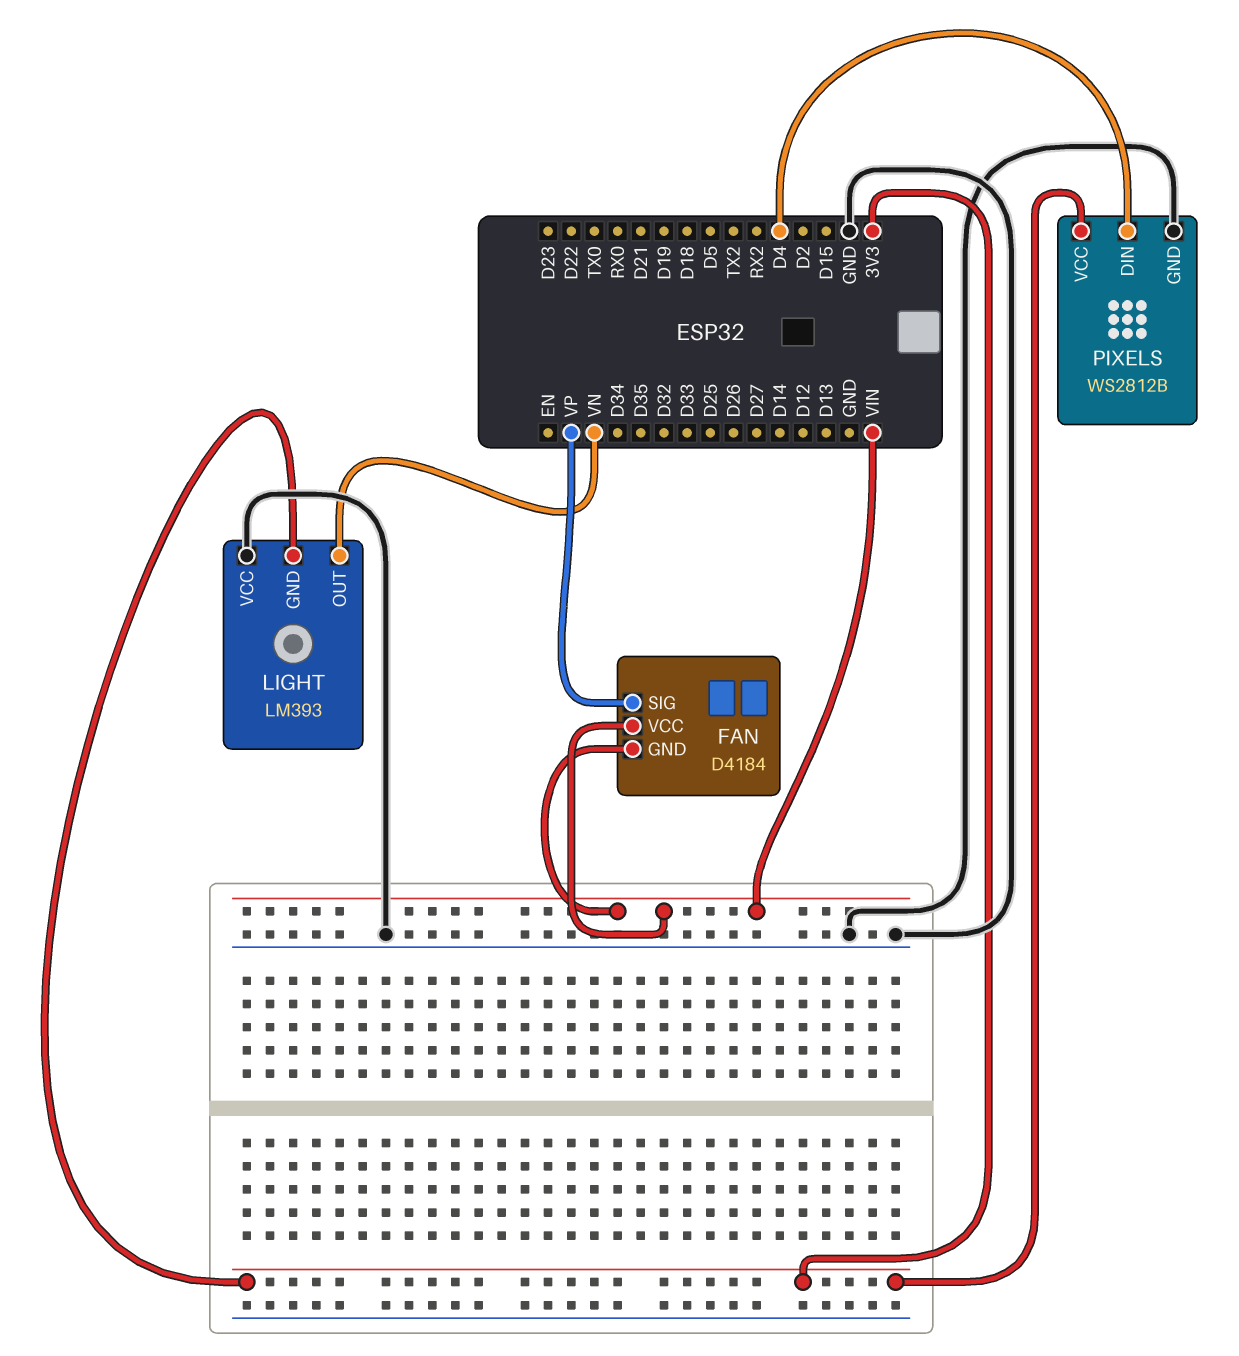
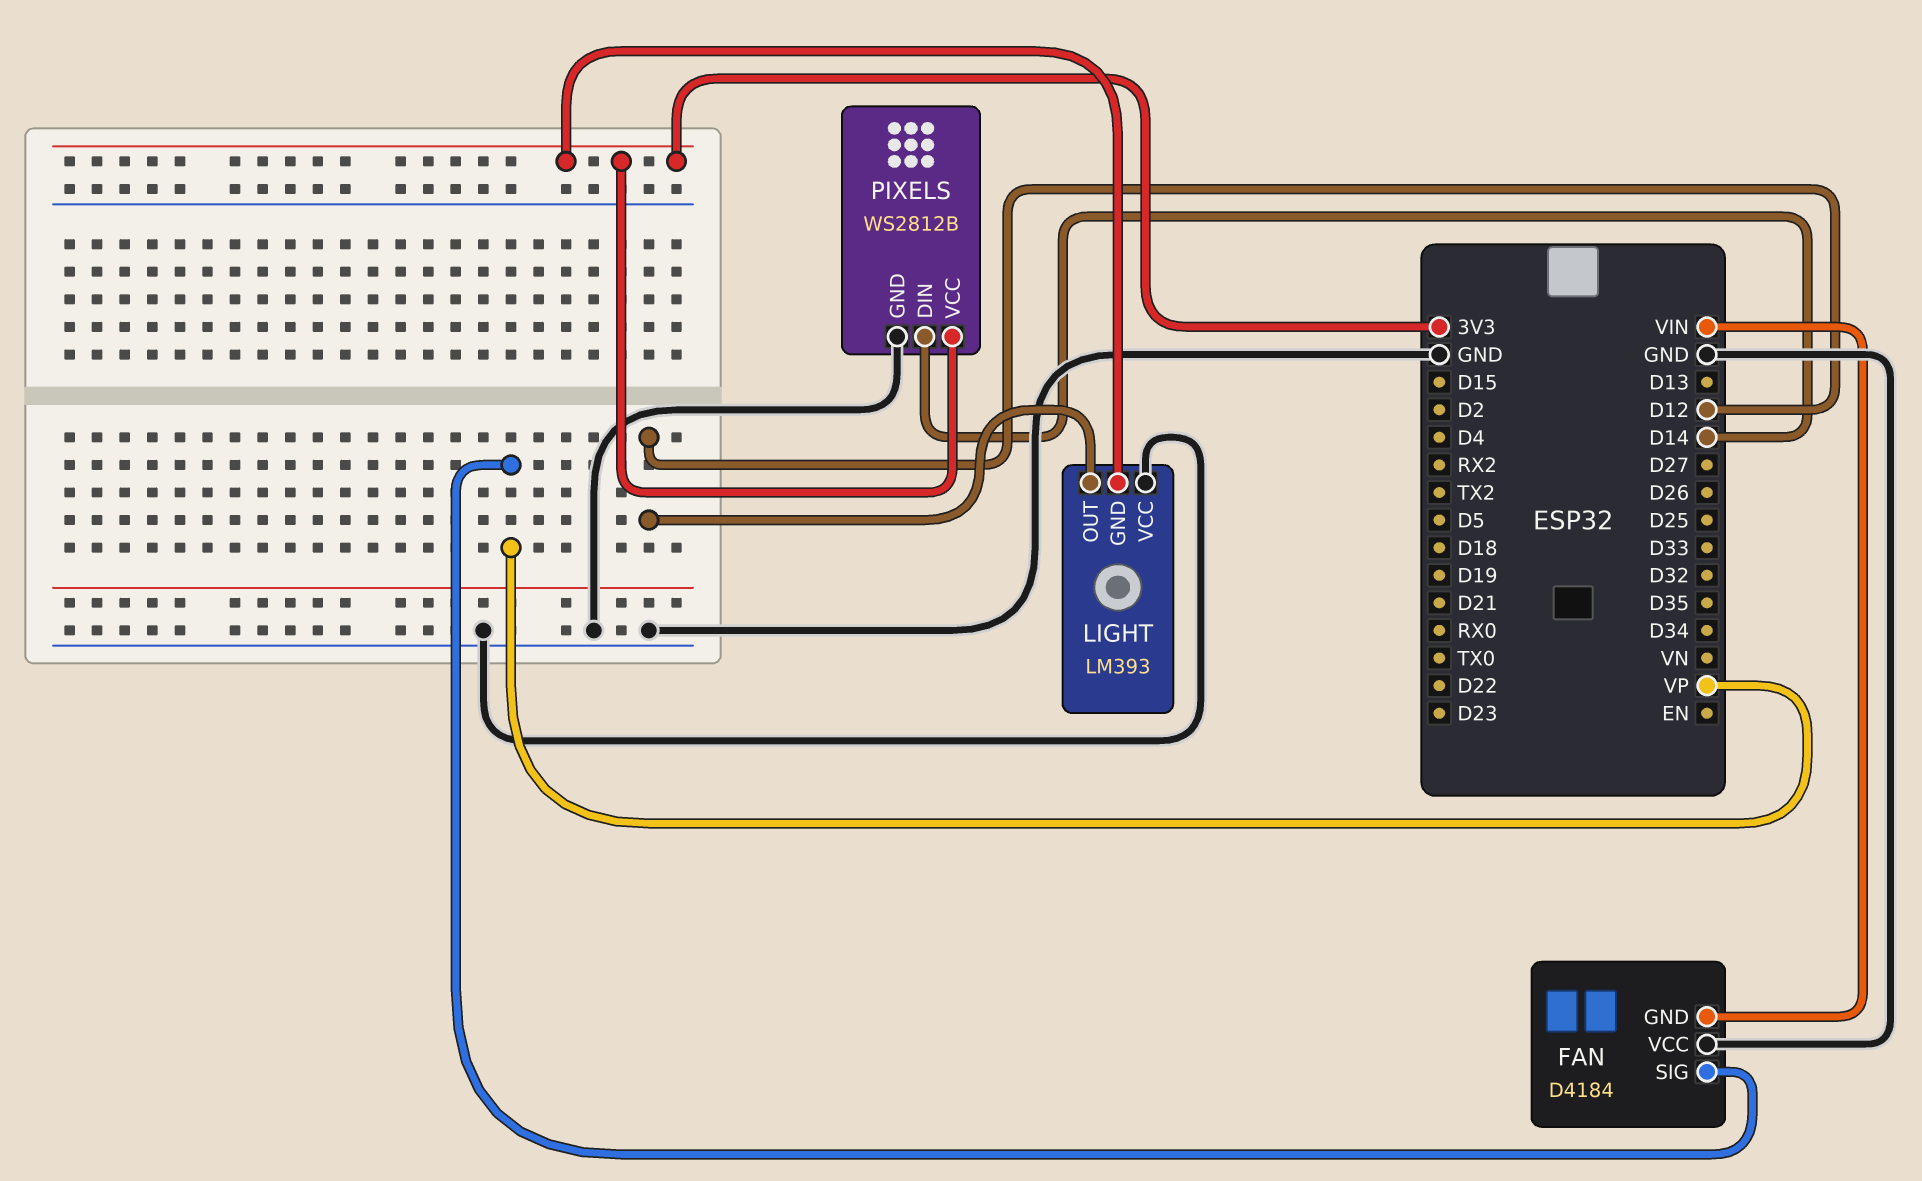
FAN pin VCC: VIN -> GND
LIGHT pin OUT: VN -> D12
PIXELS pin DIN: D4 -> D14

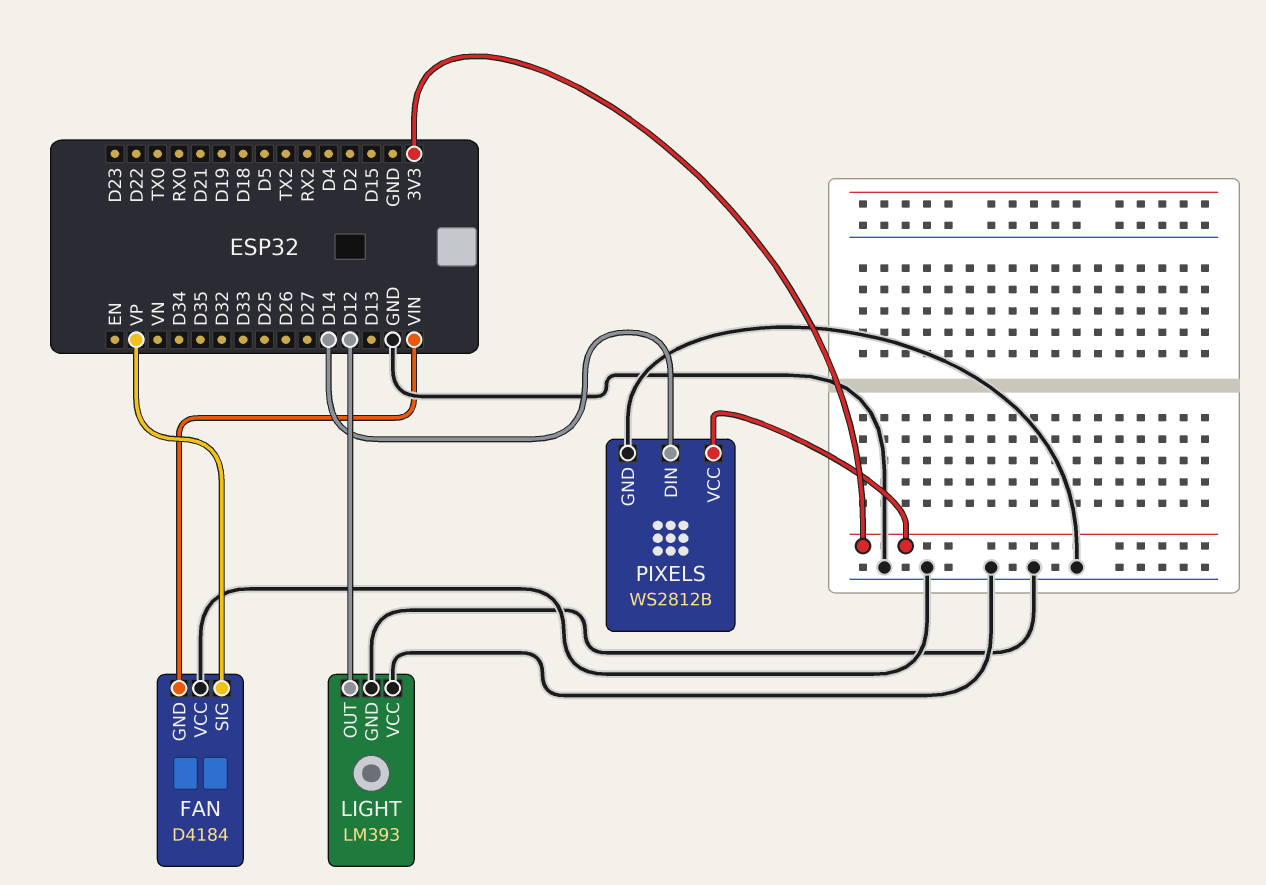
LIGHT pin GND: 3V3 -> GND

